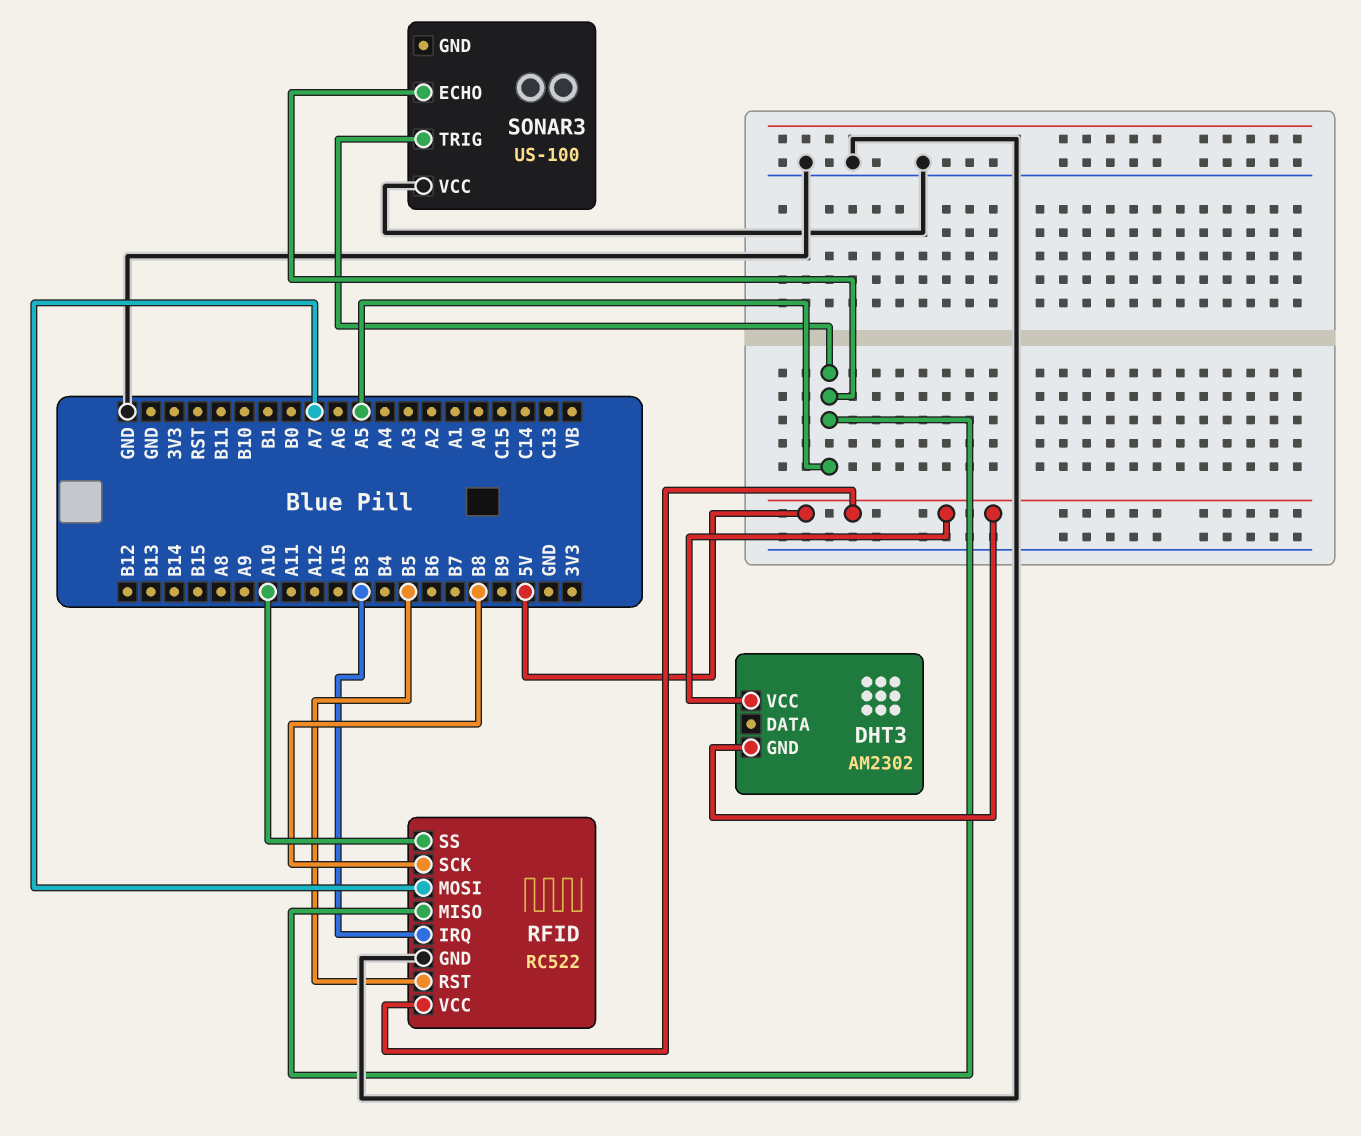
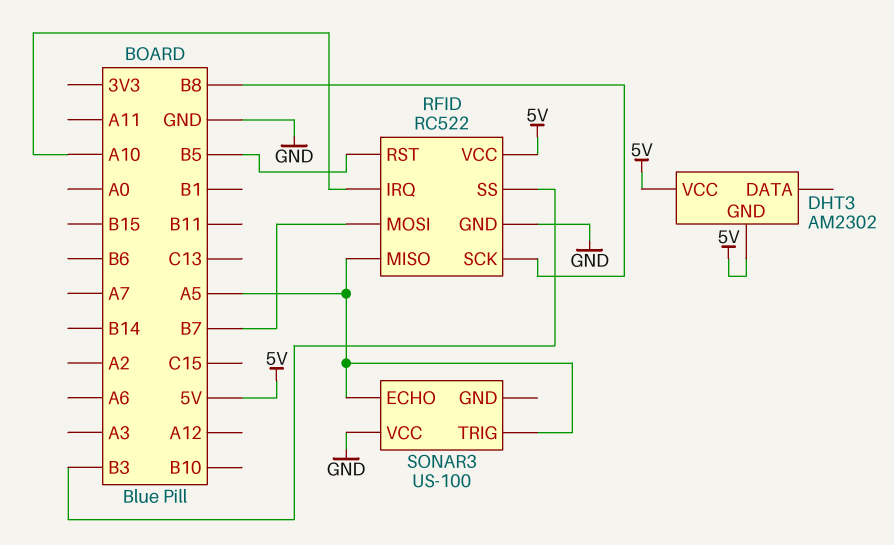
RFID pin IRQ: B3 -> A10
RFID pin MOSI: A7 -> B7
RFID pin SS: A10 -> B3

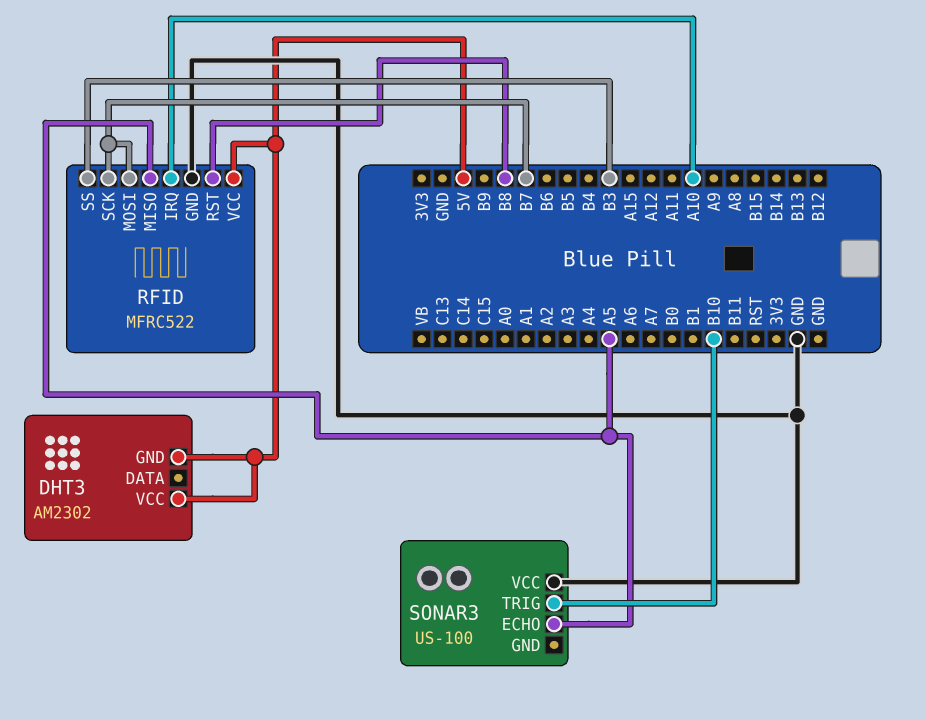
RFID: RC522 -> MFRC522
RFID pin RST: B5 -> B8
RFID pin SCK: B8 -> B7
SONAR3 pin TRIG: A5 -> B10

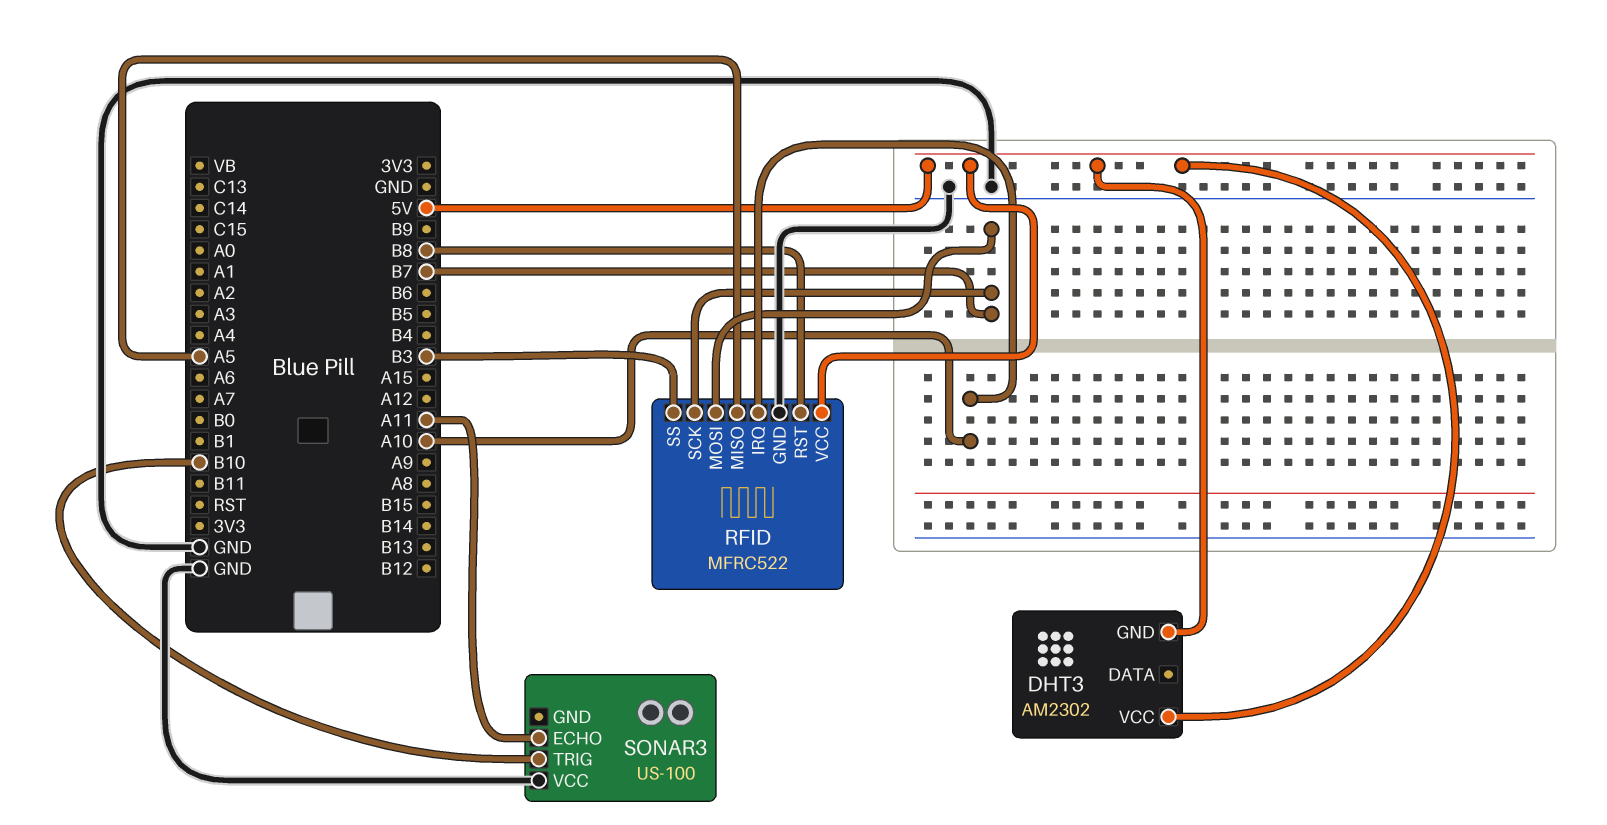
SONAR3 pin ECHO: A5 -> A11

